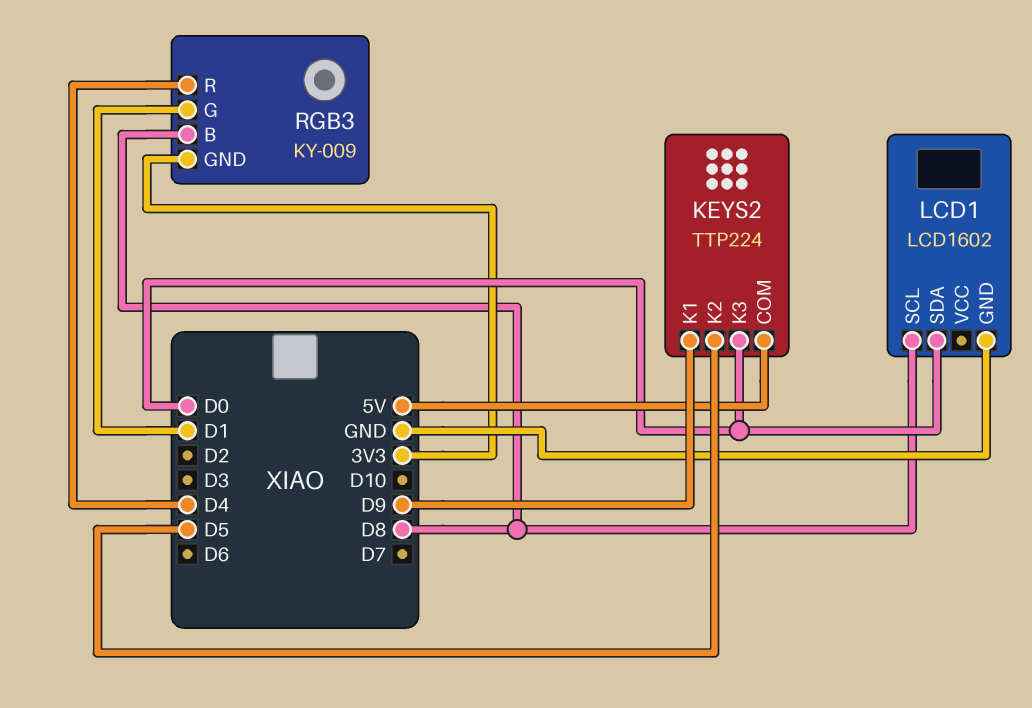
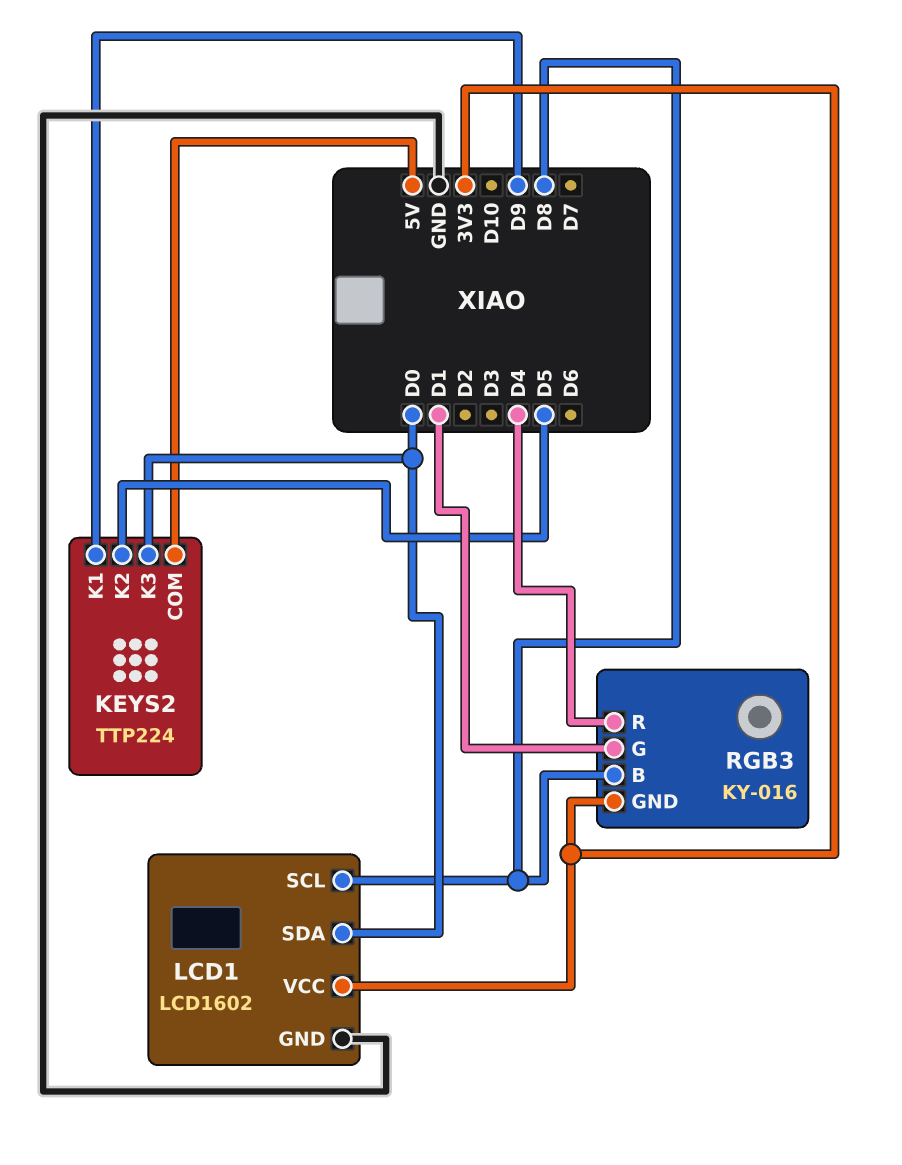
LCD1 pin VCC: none -> 3V3
RGB3: KY-009 -> KY-016

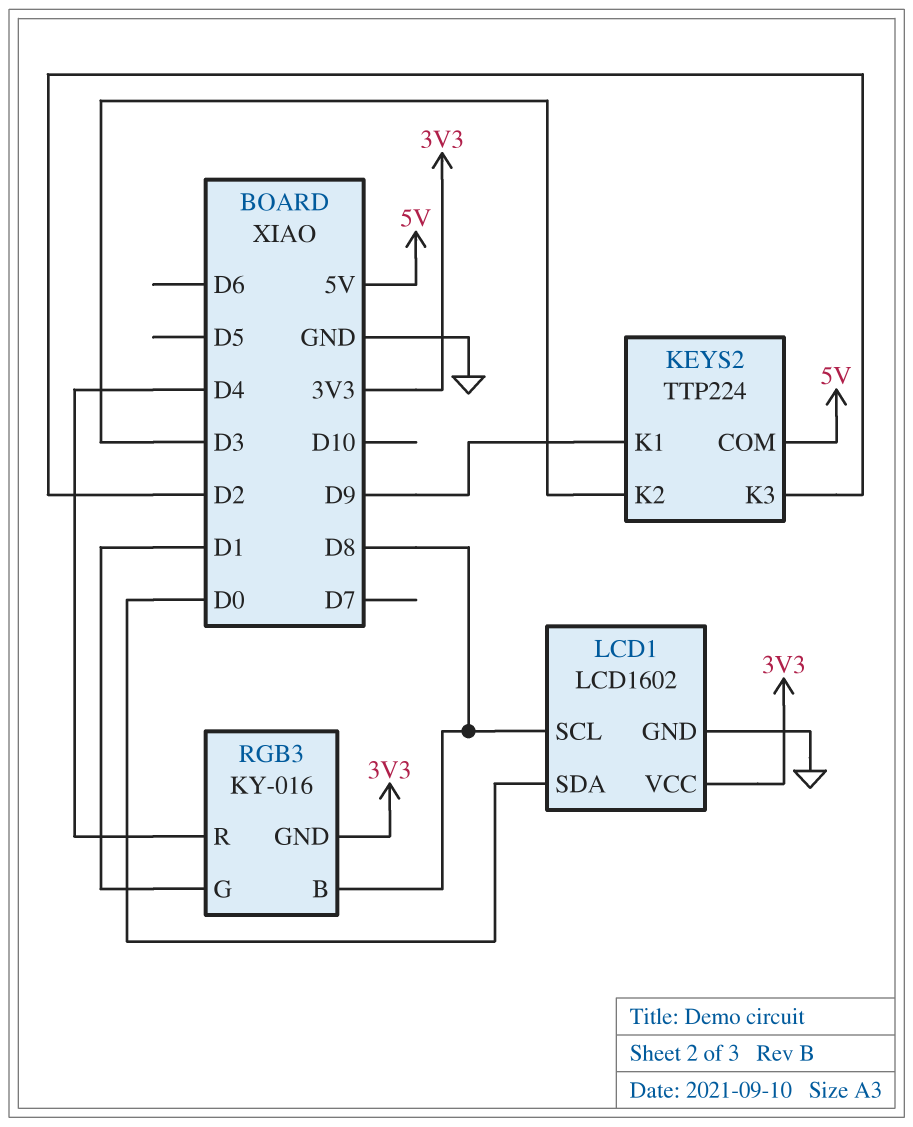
KEYS2 pin K2: D5 -> D3
KEYS2 pin K3: D0 -> D2

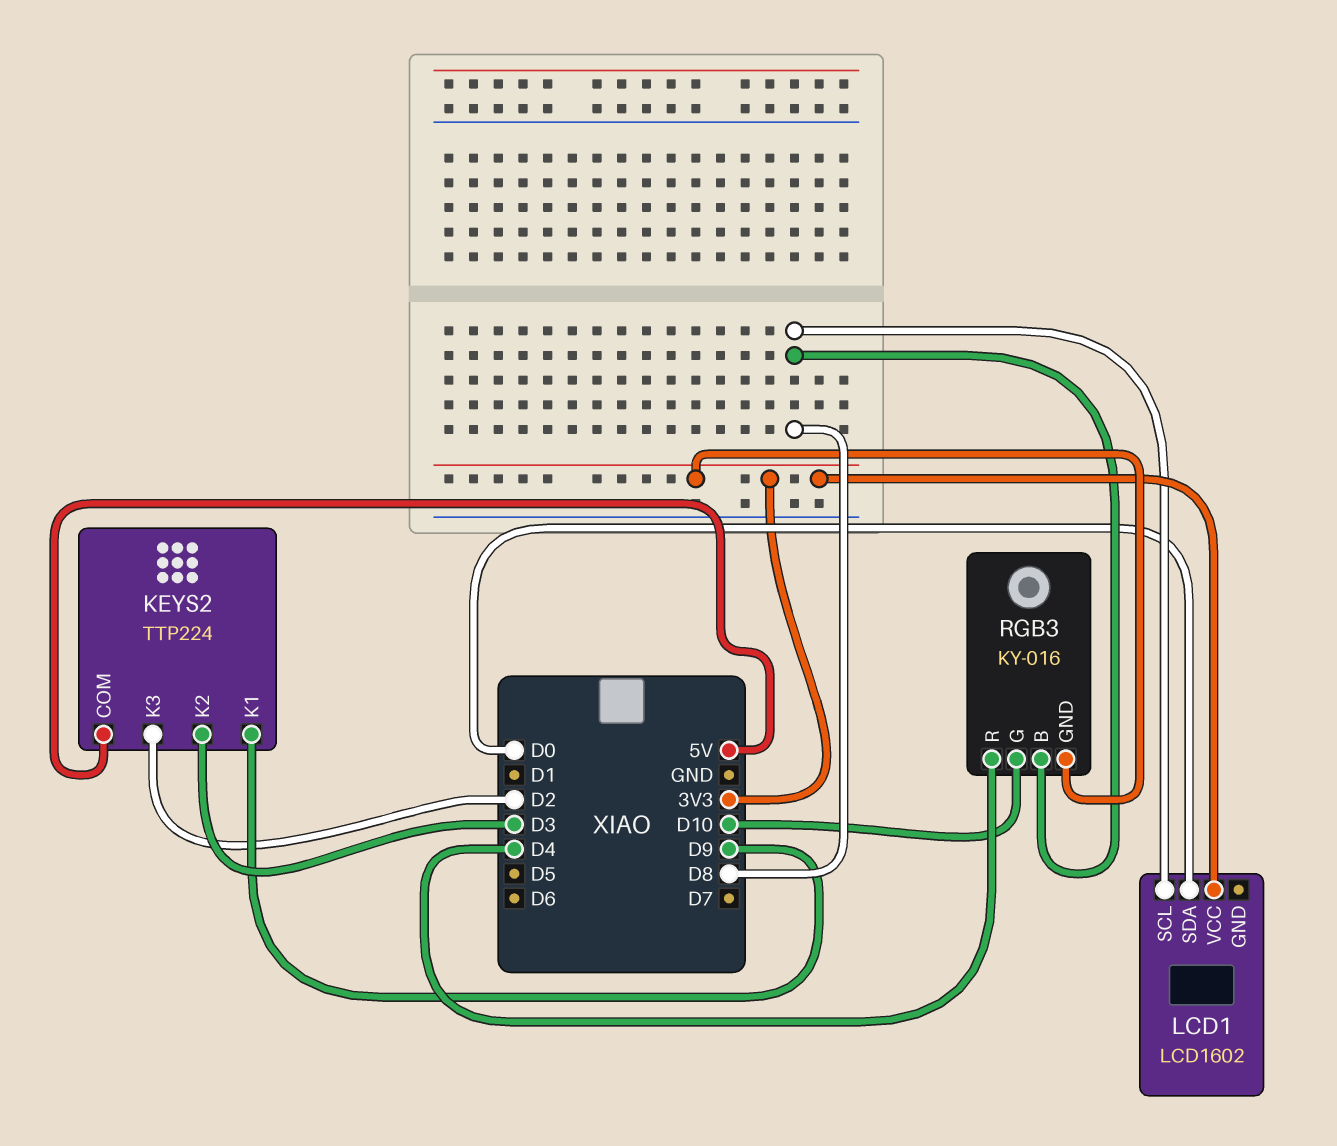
LCD1 pin GND: GND -> none
RGB3 pin G: D1 -> D10

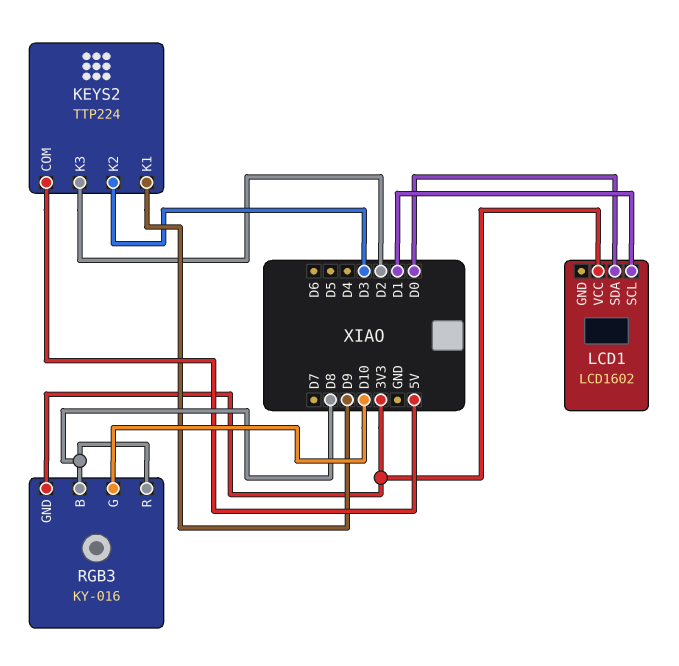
LCD1 pin SCL: D8 -> D1
RGB3 pin R: D4 -> D8

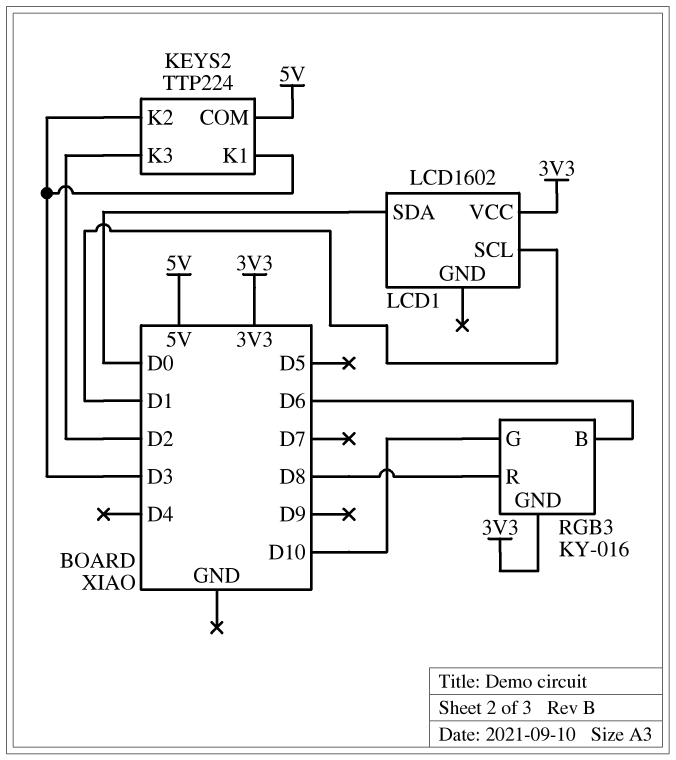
KEYS2 pin K1: D9 -> D3
RGB3 pin B: D8 -> D6

